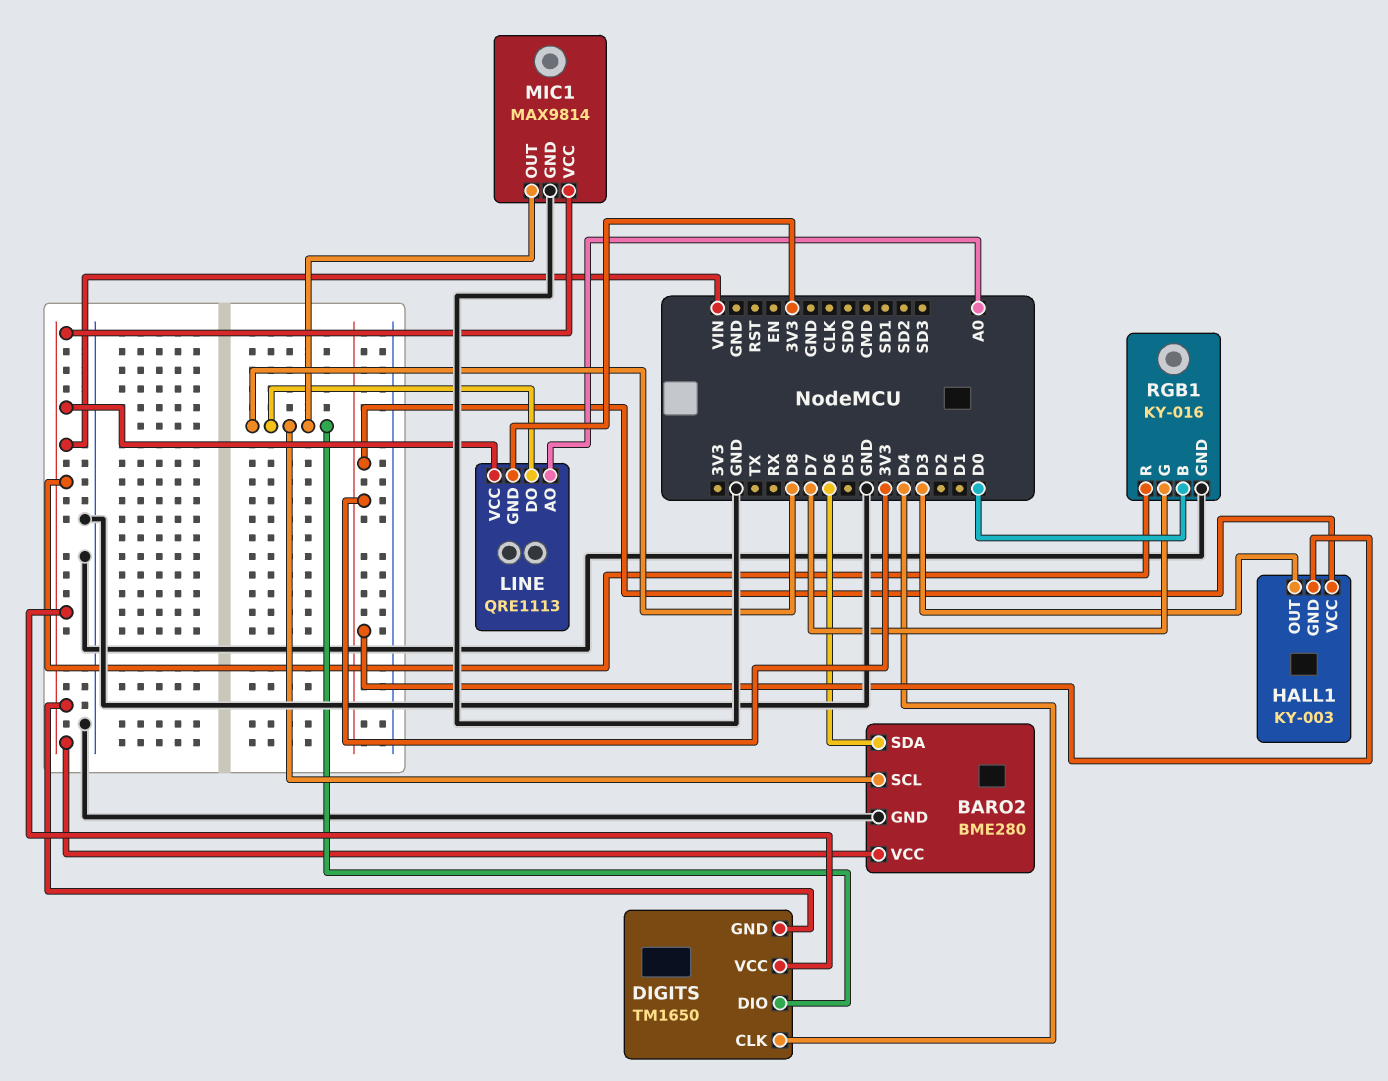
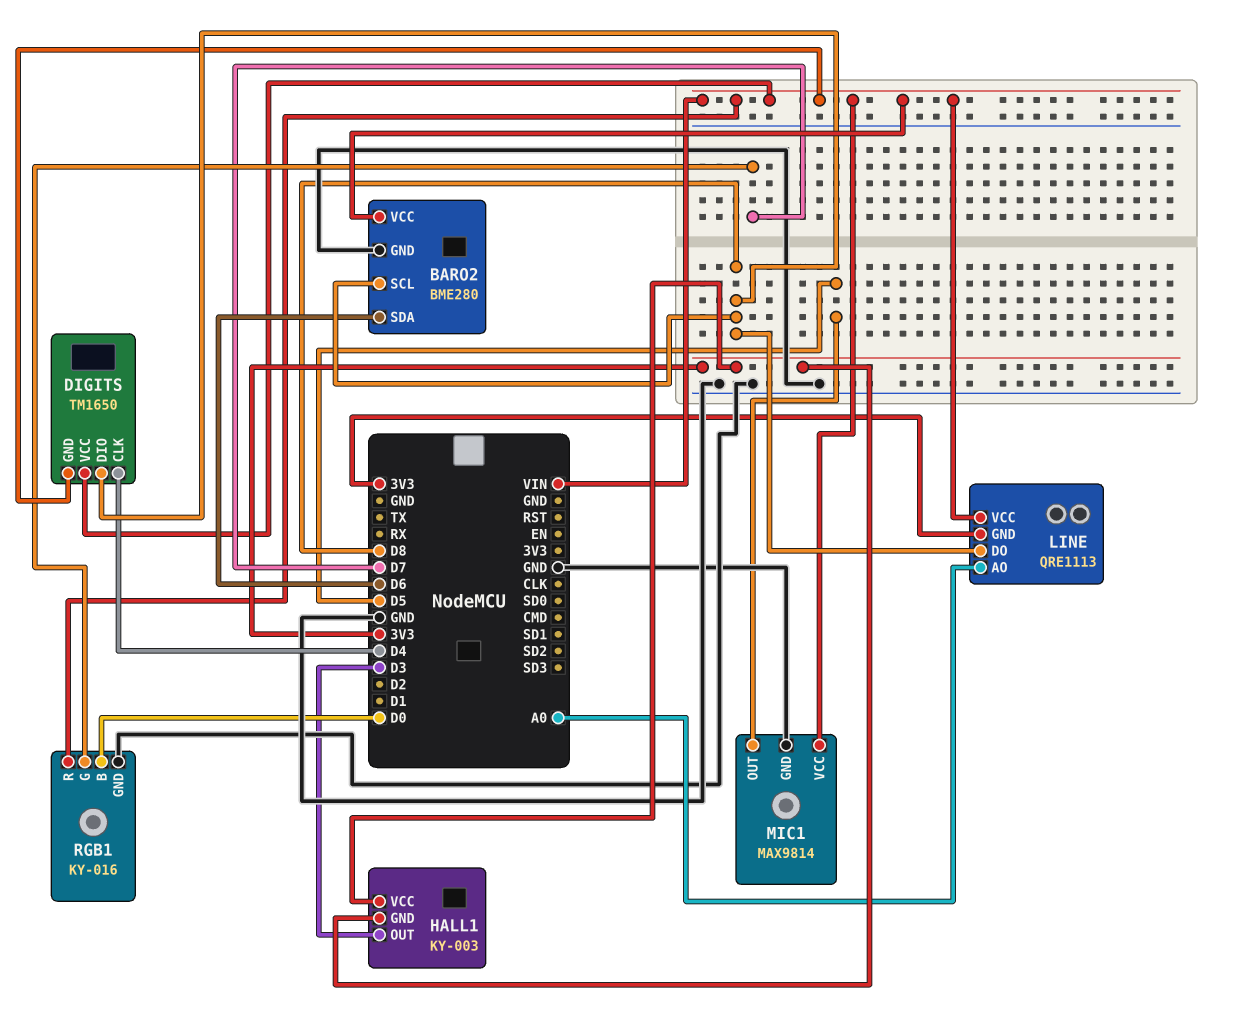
MIC1 pin OUT: D8 -> D5

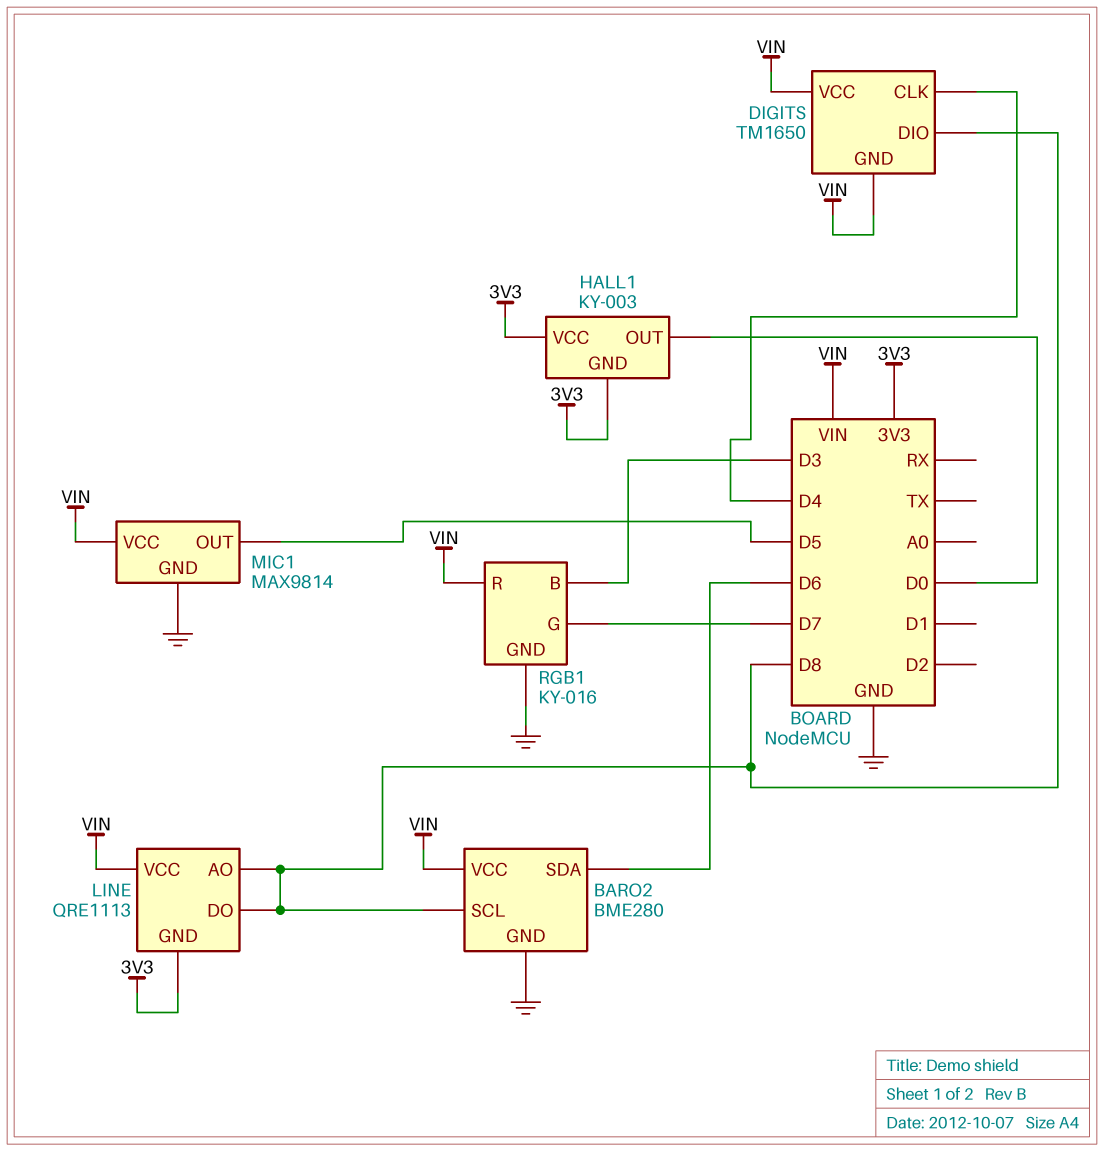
HALL1 pin OUT: D3 -> D0
LINE pin AO: A0 -> D8
RGB1 pin B: D0 -> D3

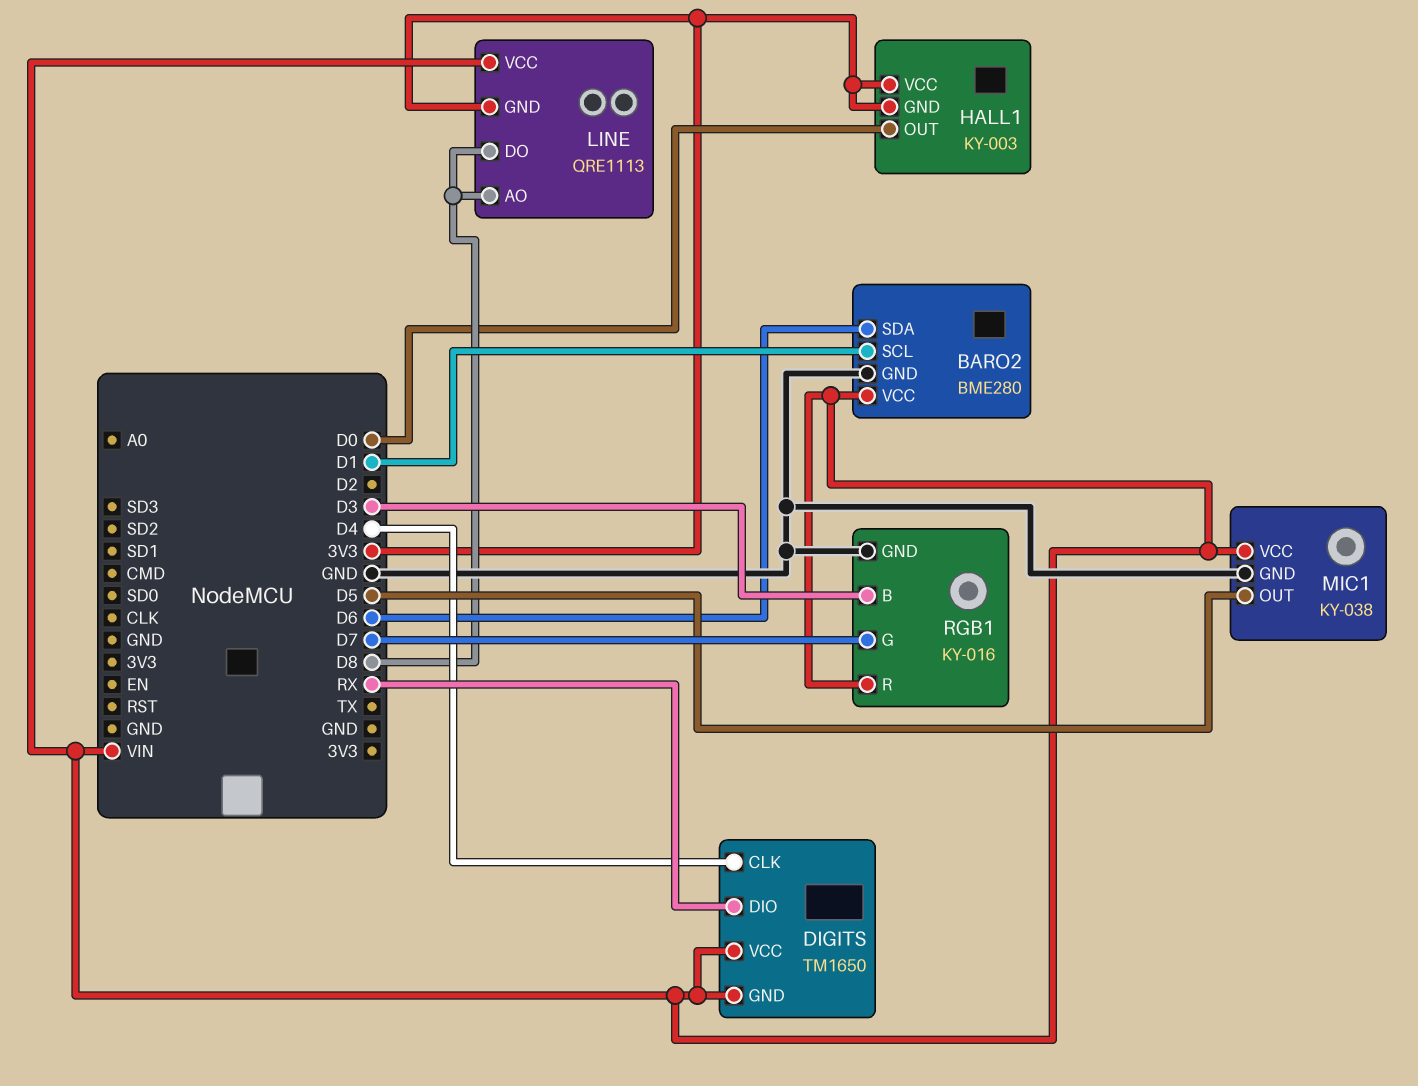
BARO2 pin SCL: D8 -> D1
DIGITS pin DIO: D8 -> RX
MIC1: MAX9814 -> KY-038

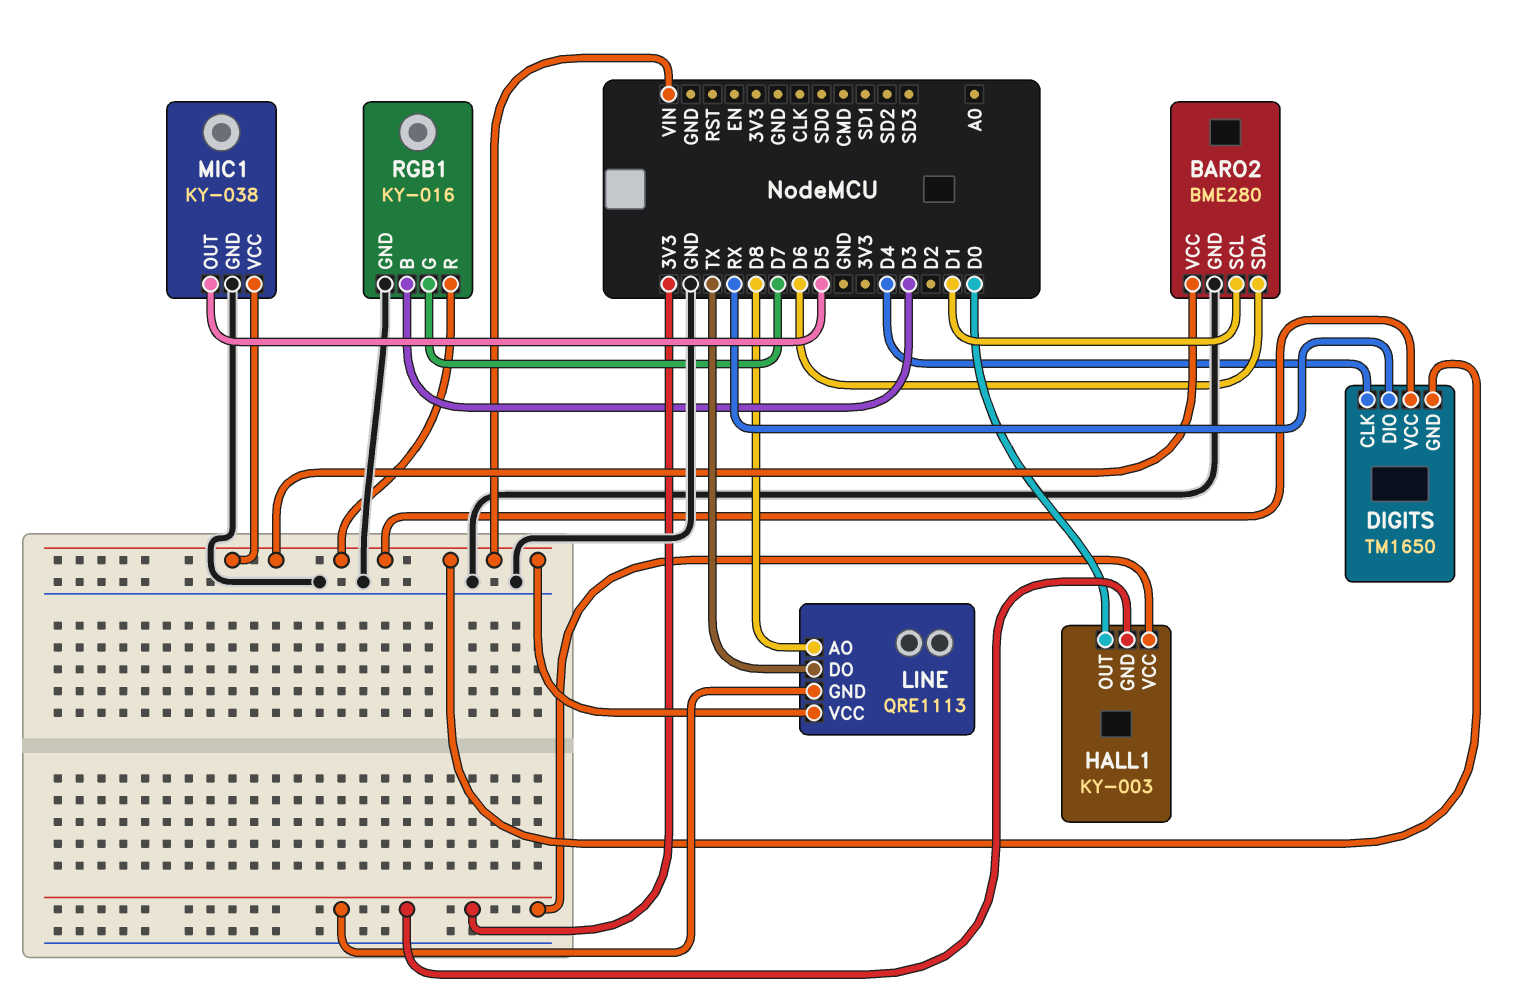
LINE pin DO: D8 -> TX

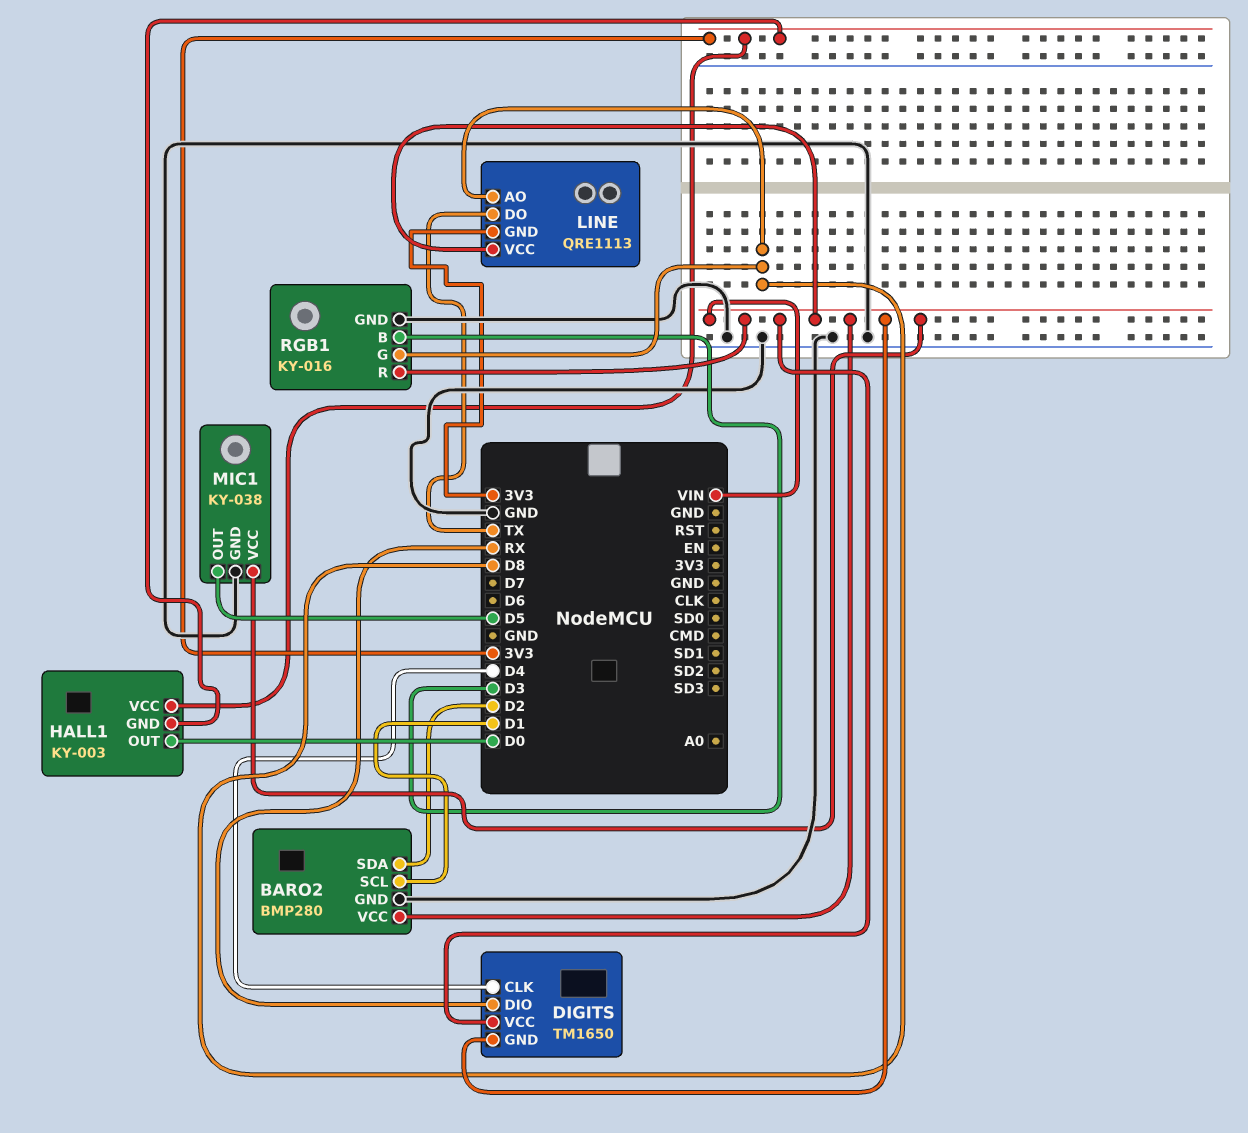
BARO2: BME280 -> BMP280
BARO2 pin SDA: D6 -> D2
RGB1 pin G: D7 -> D8

